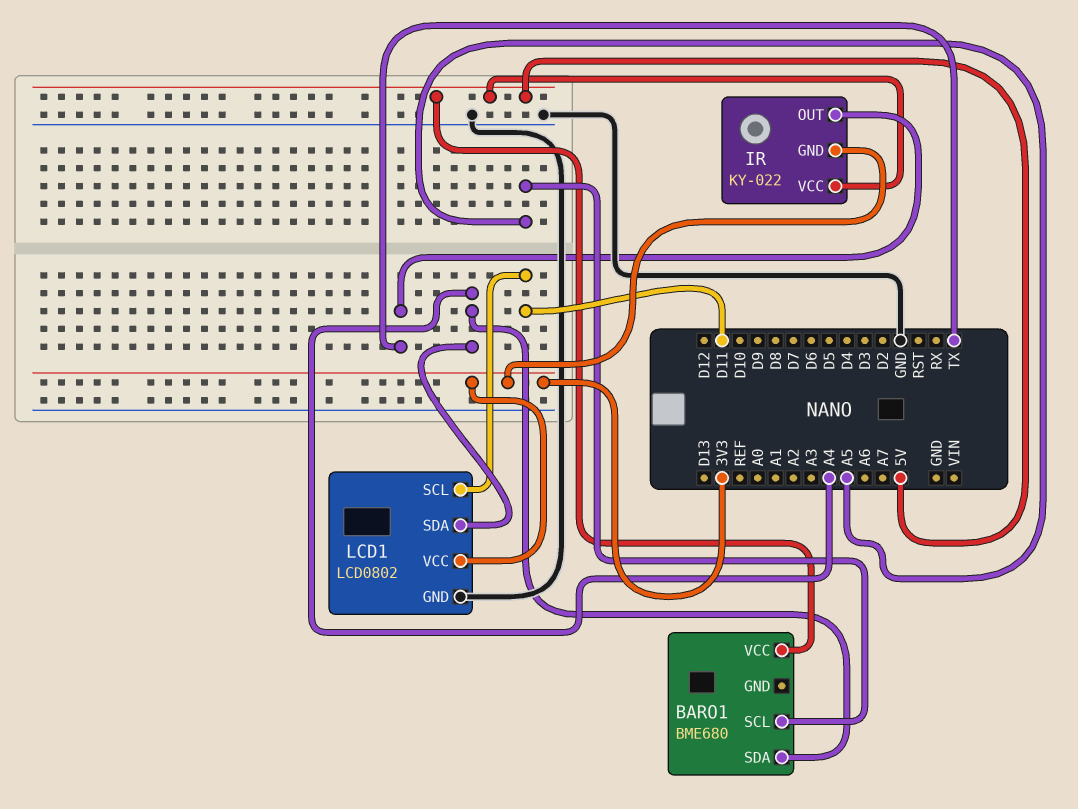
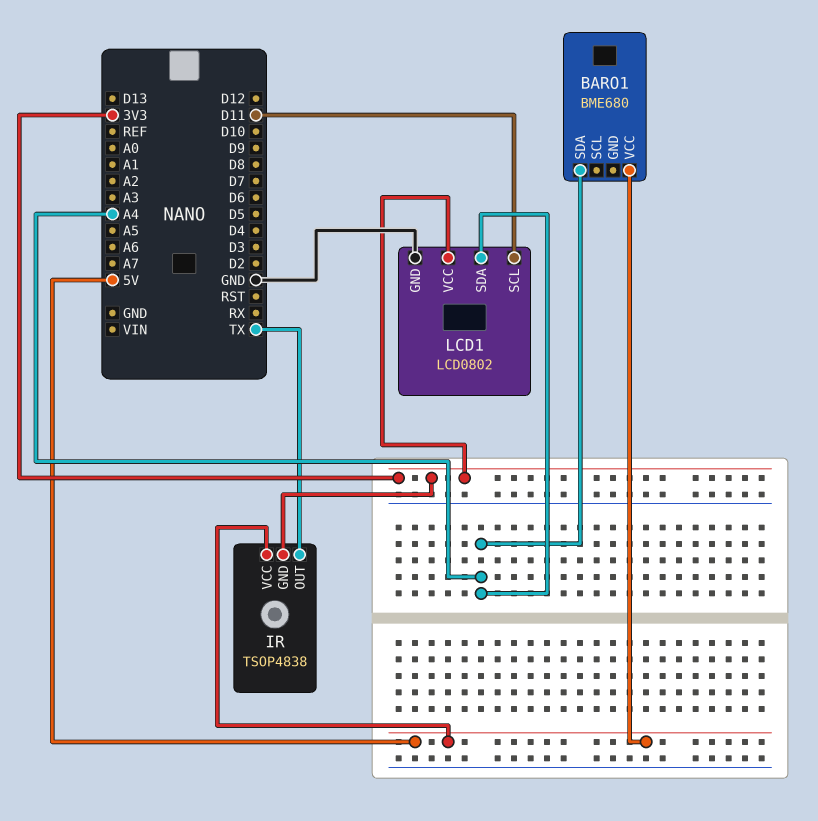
BARO1 pin SCL: A5 -> none
IR: KY-022 -> TSOP4838

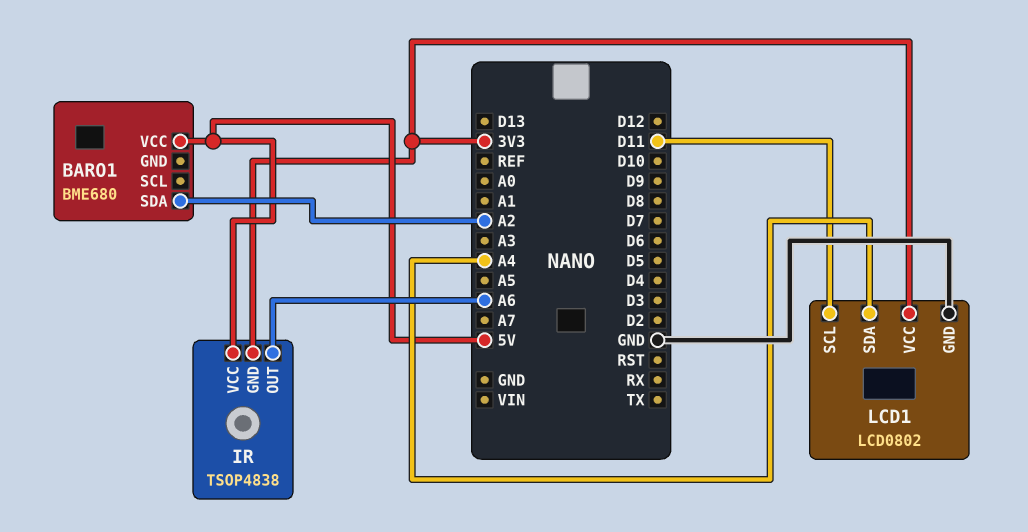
BARO1 pin SDA: A4 -> A2
IR pin OUT: TX -> A6

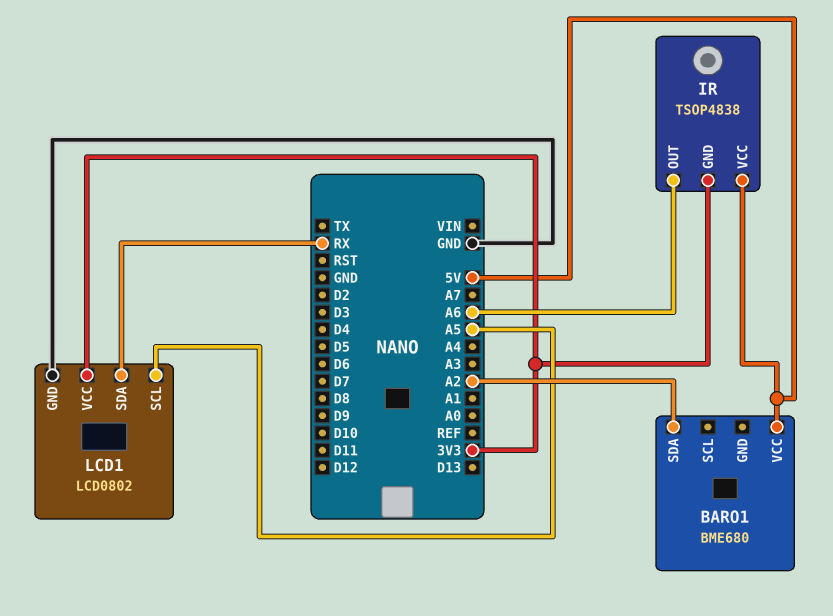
LCD1 pin SCL: D11 -> A5
LCD1 pin SDA: A4 -> RX

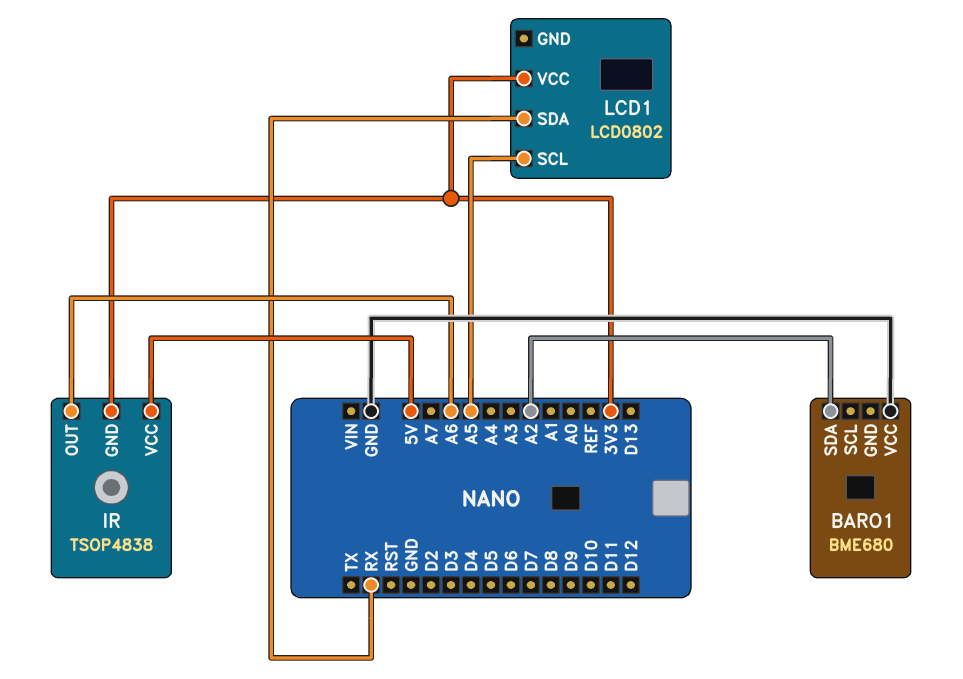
BARO1 pin VCC: 5V -> GND
LCD1 pin GND: GND -> none

